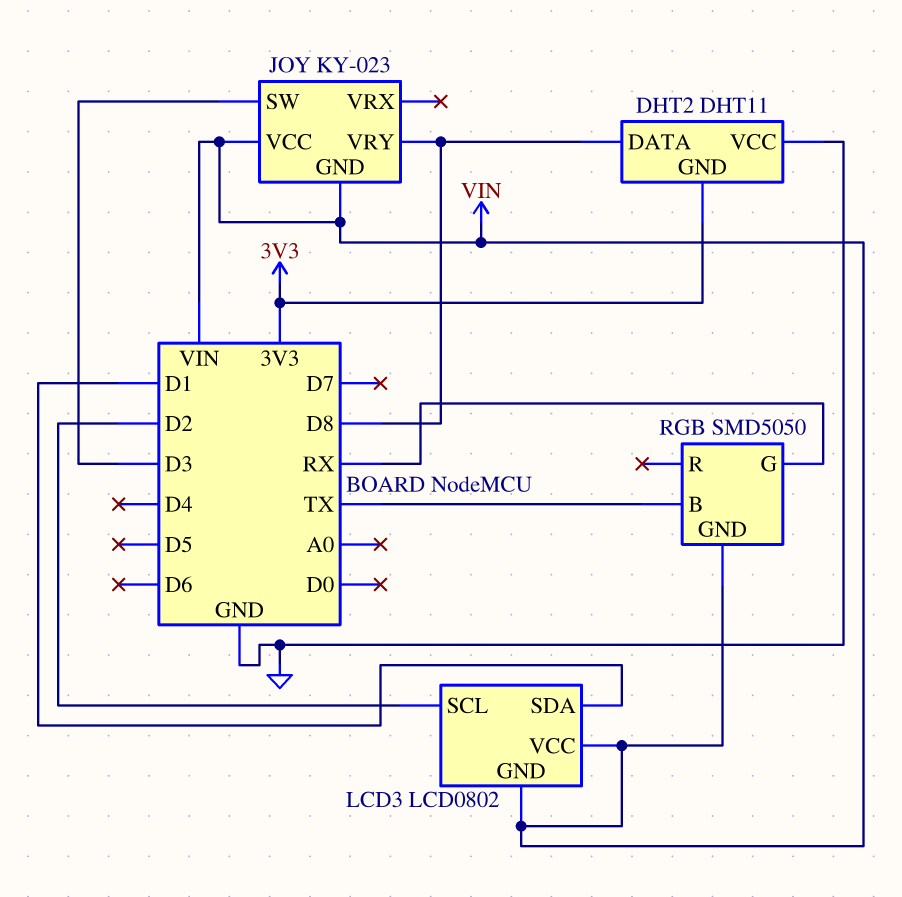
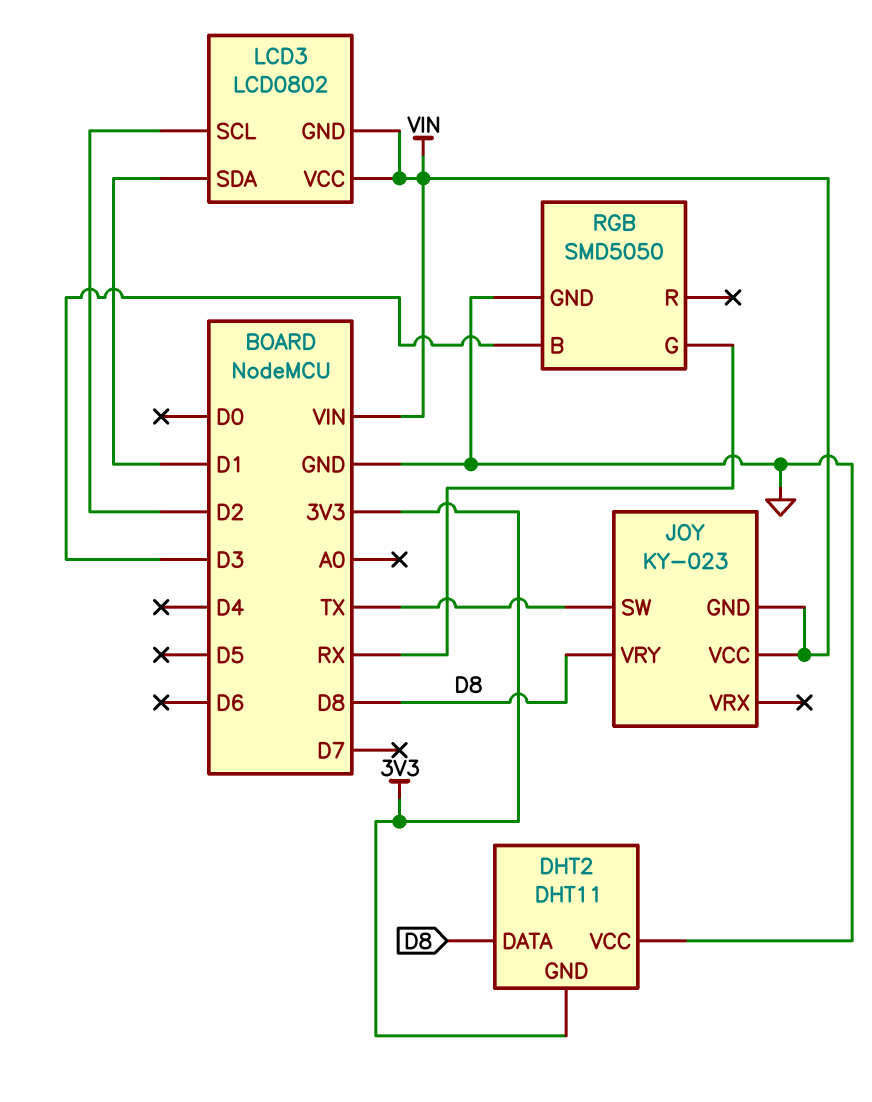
JOY pin SW: D3 -> TX
RGB pin B: TX -> D3
RGB pin GND: VIN -> GND

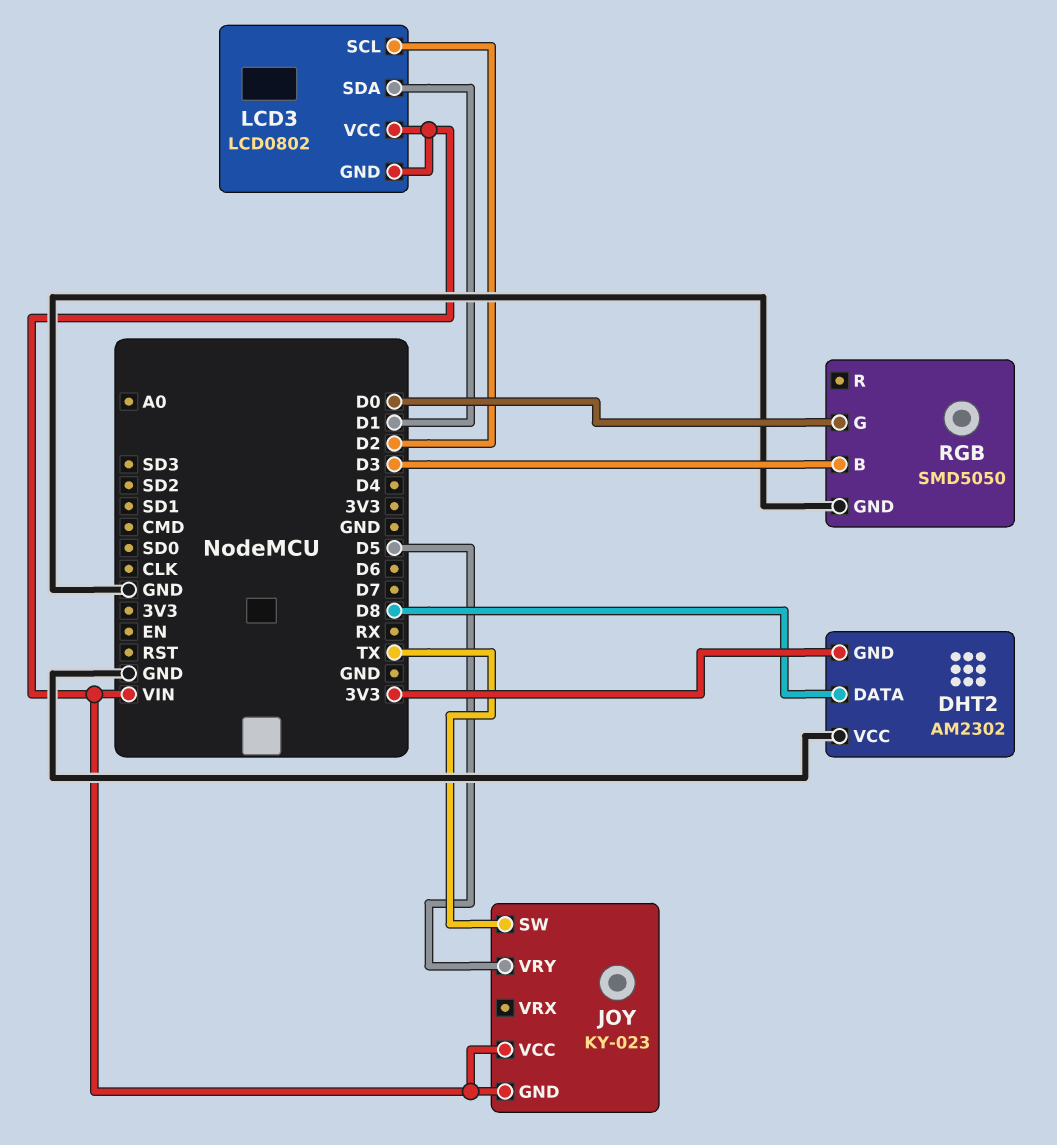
DHT2: DHT11 -> AM2302
JOY pin VRY: D8 -> D5
RGB pin G: RX -> D0

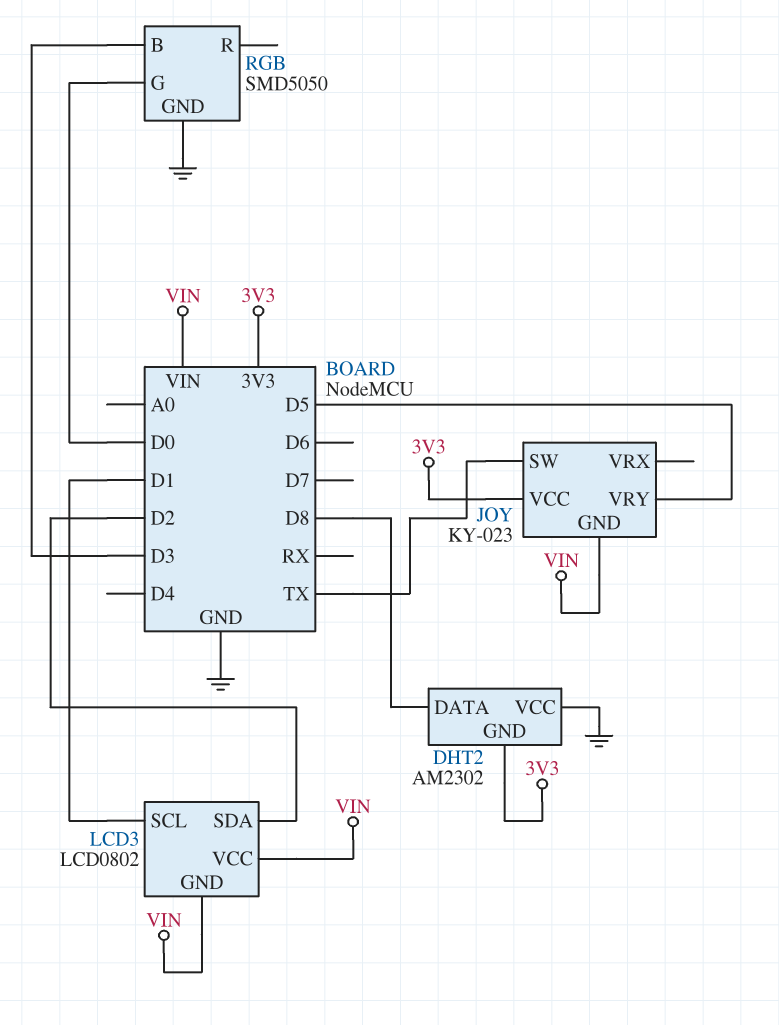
JOY pin VCC: VIN -> 3V3
LCD3 pin SCL: D2 -> D1
LCD3 pin SDA: D1 -> D2

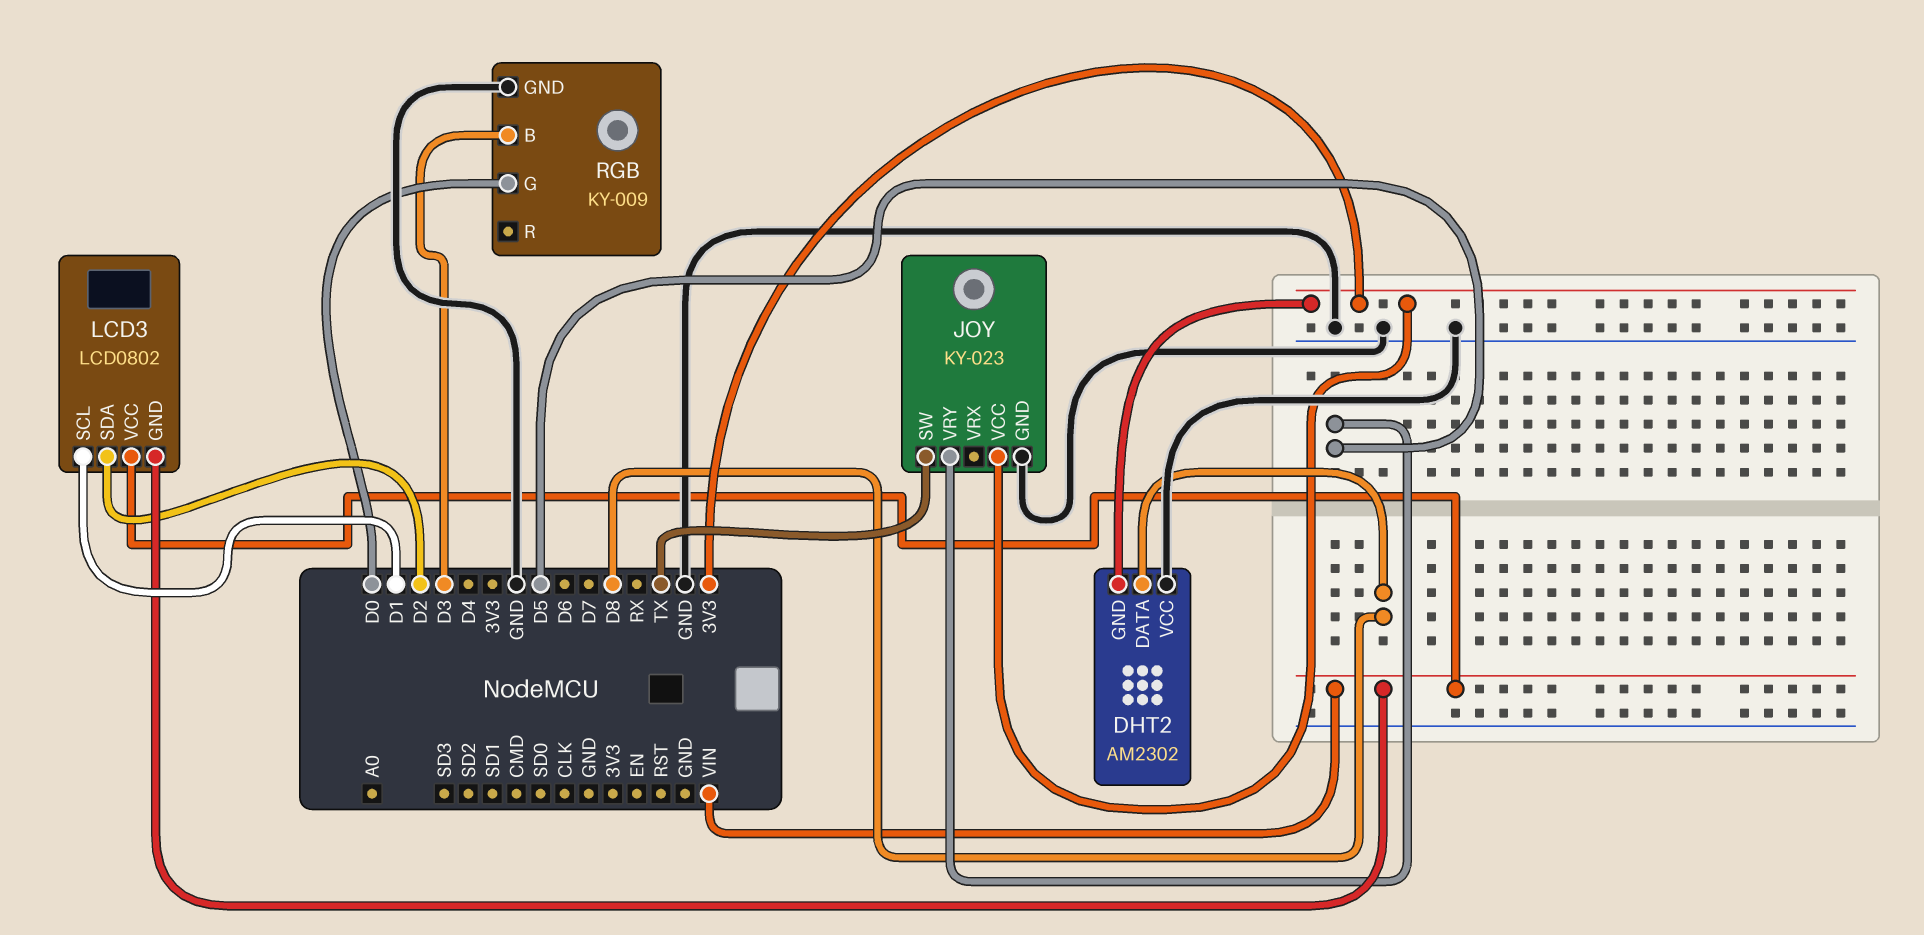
JOY pin GND: VIN -> GND
RGB: SMD5050 -> KY-009

